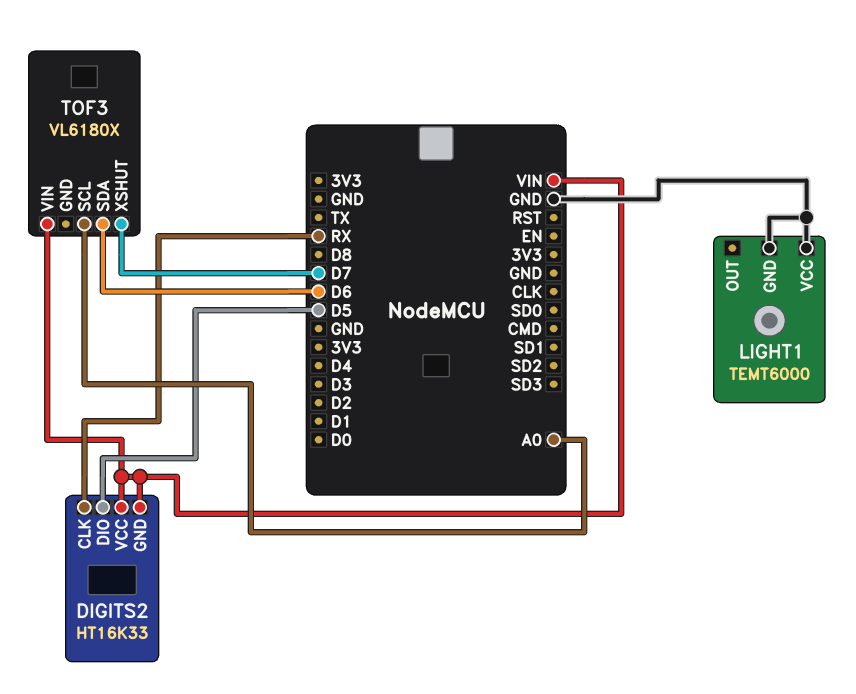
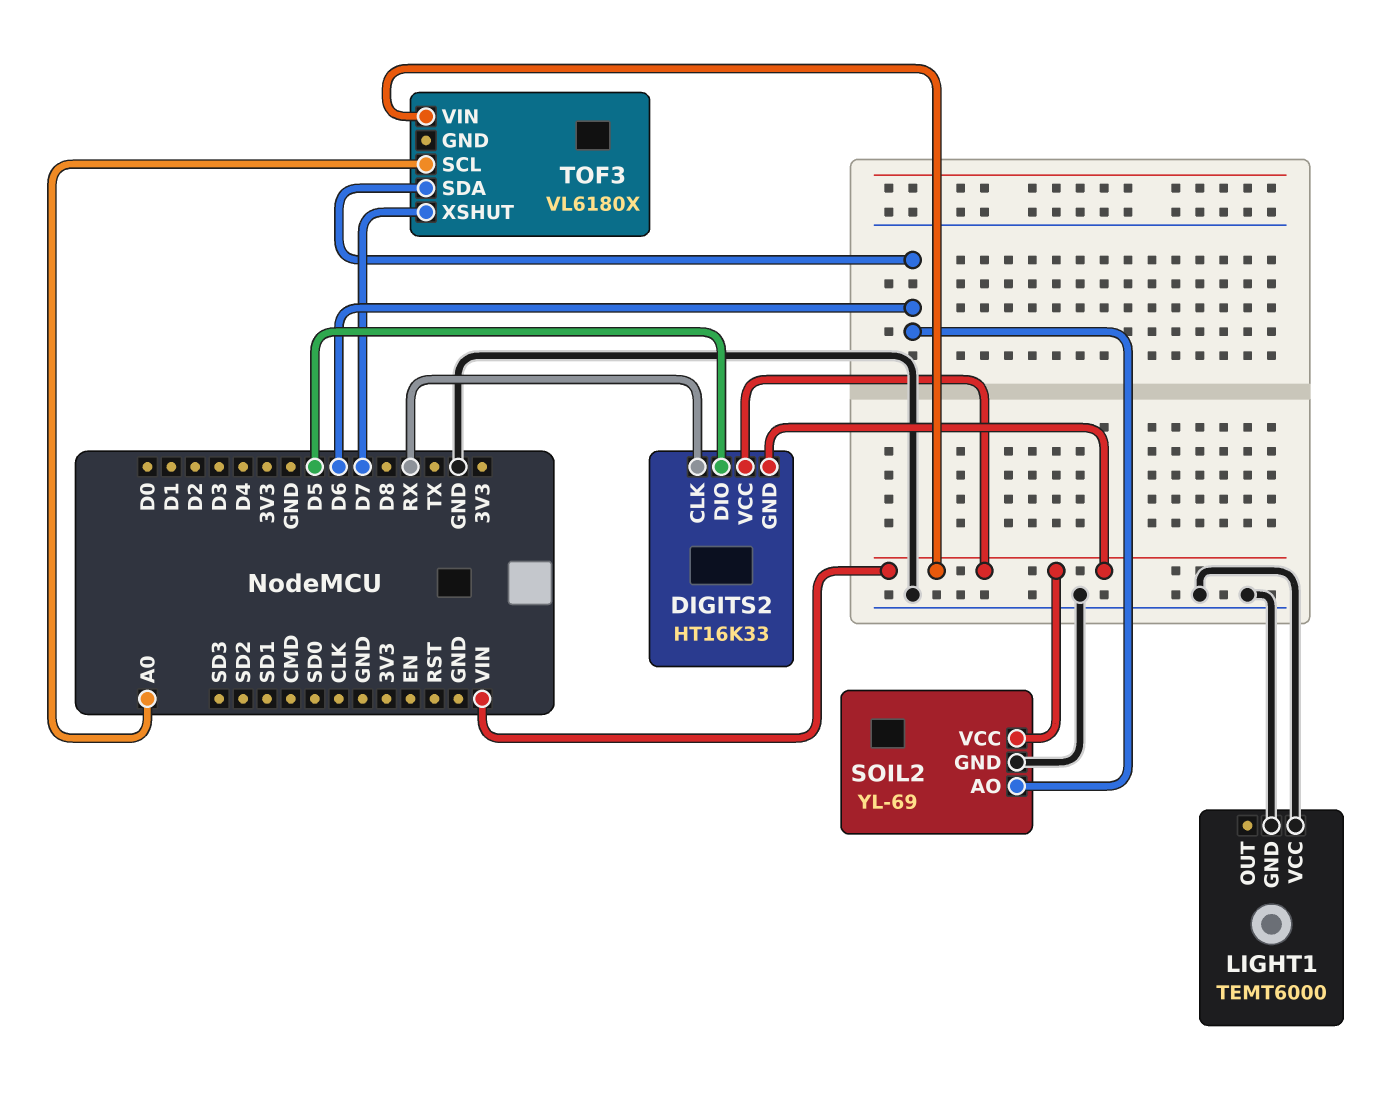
SOIL2: none -> YL-69
SOIL2 pin AO: none -> D6
SOIL2 pin GND: none -> GND
SOIL2 pin VCC: none -> VIN

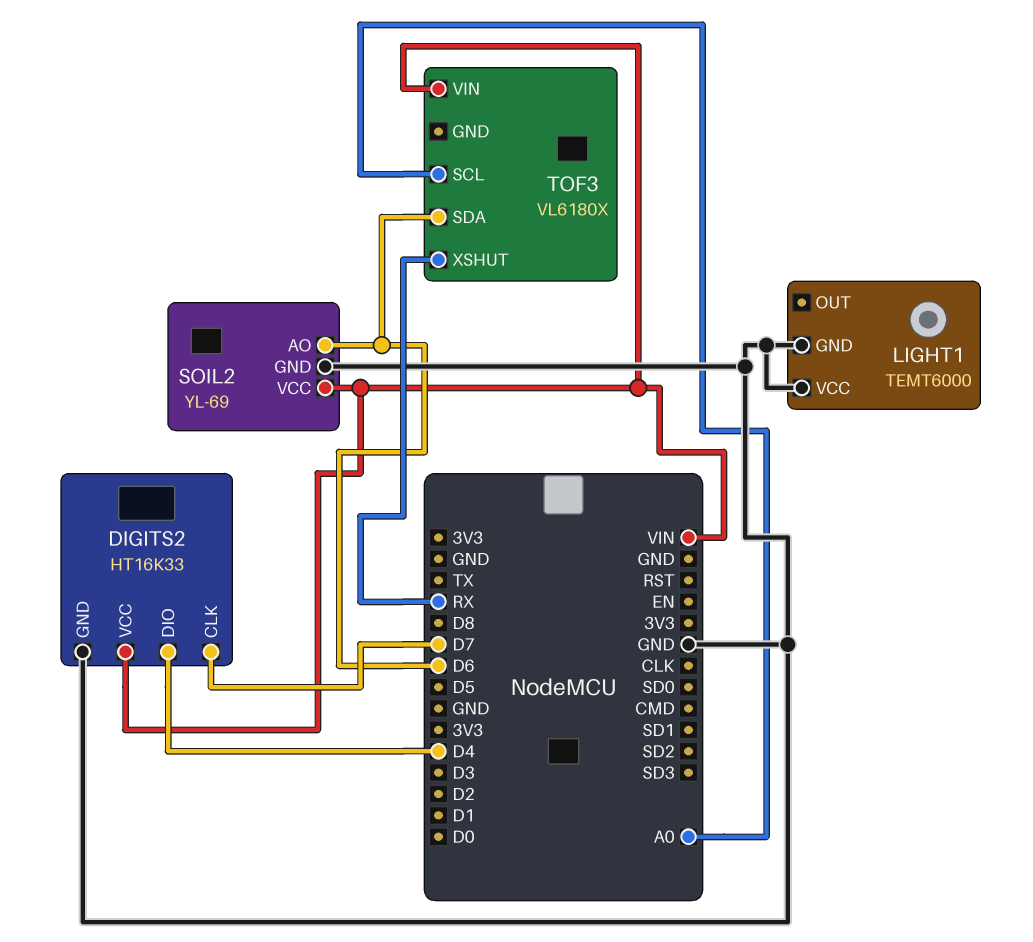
DIGITS2 pin CLK: RX -> D7
DIGITS2 pin DIO: D5 -> D4
DIGITS2 pin GND: VIN -> GND
TOF3 pin XSHUT: D7 -> RX

